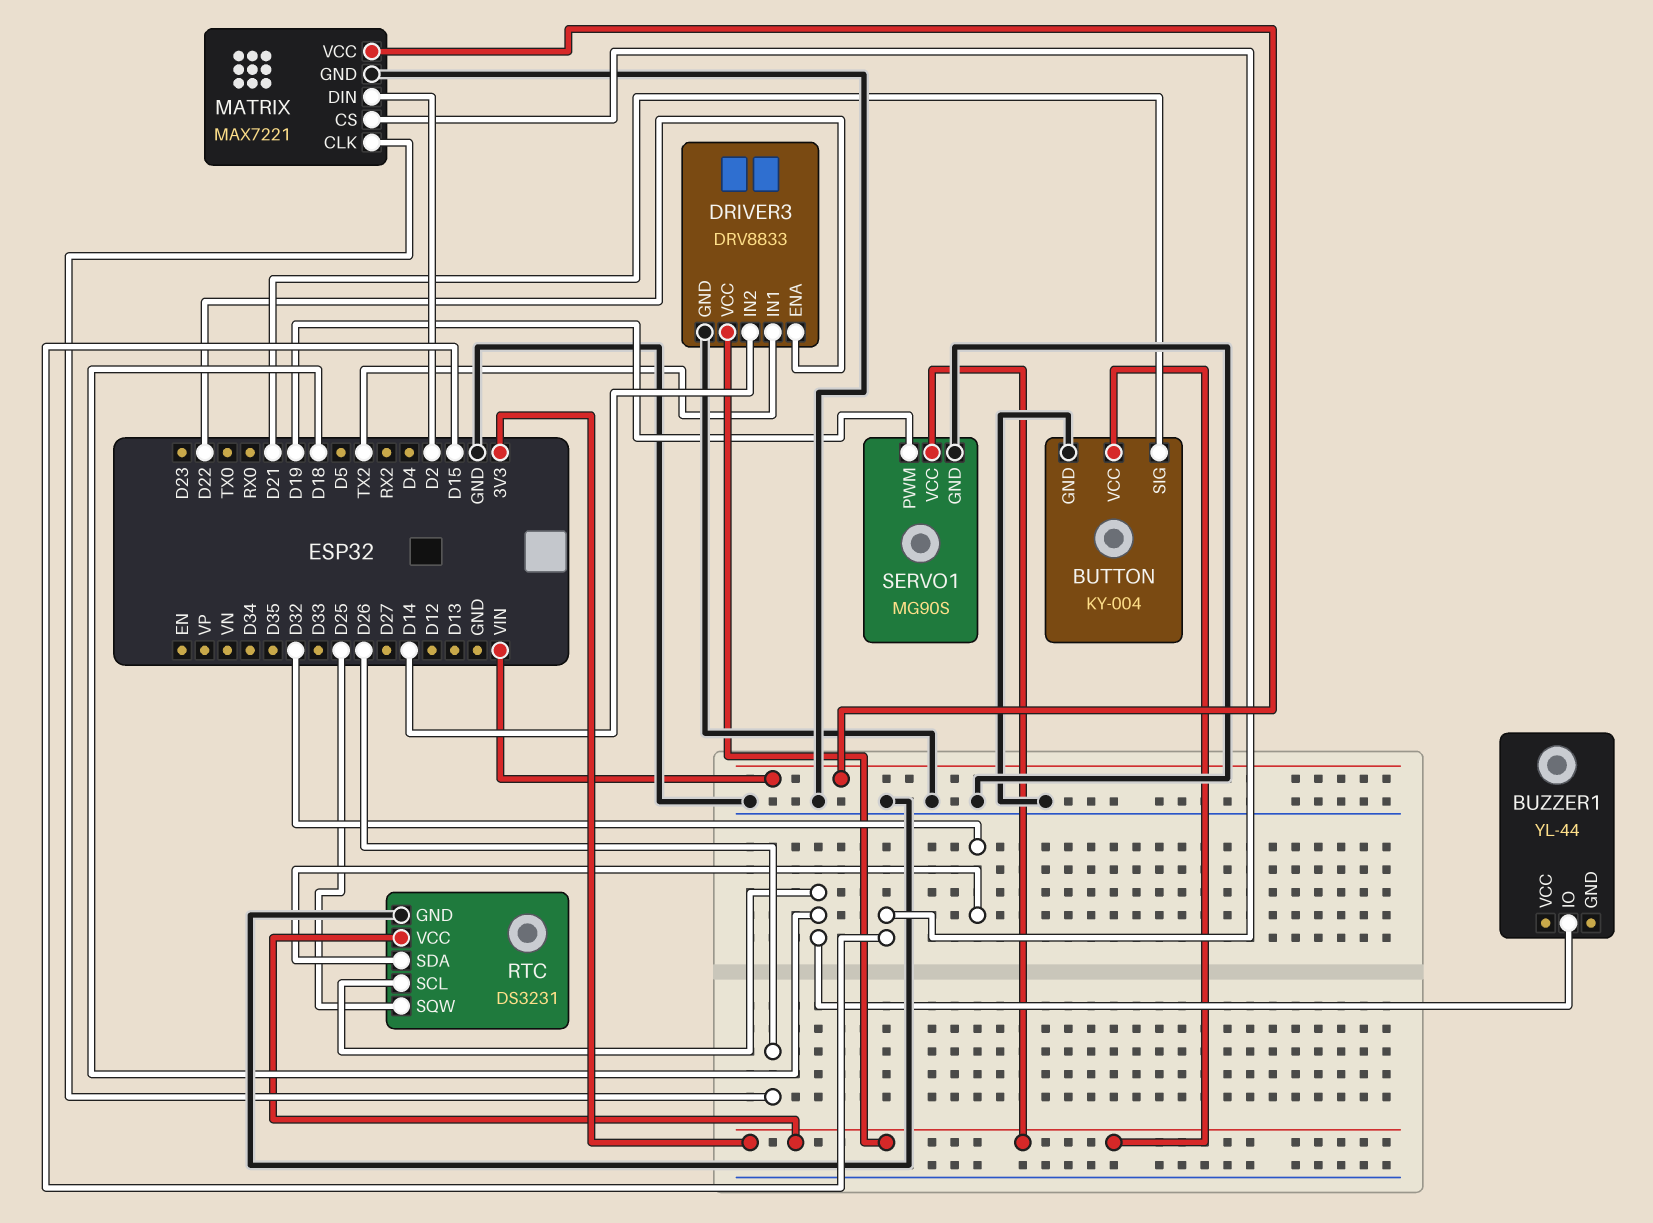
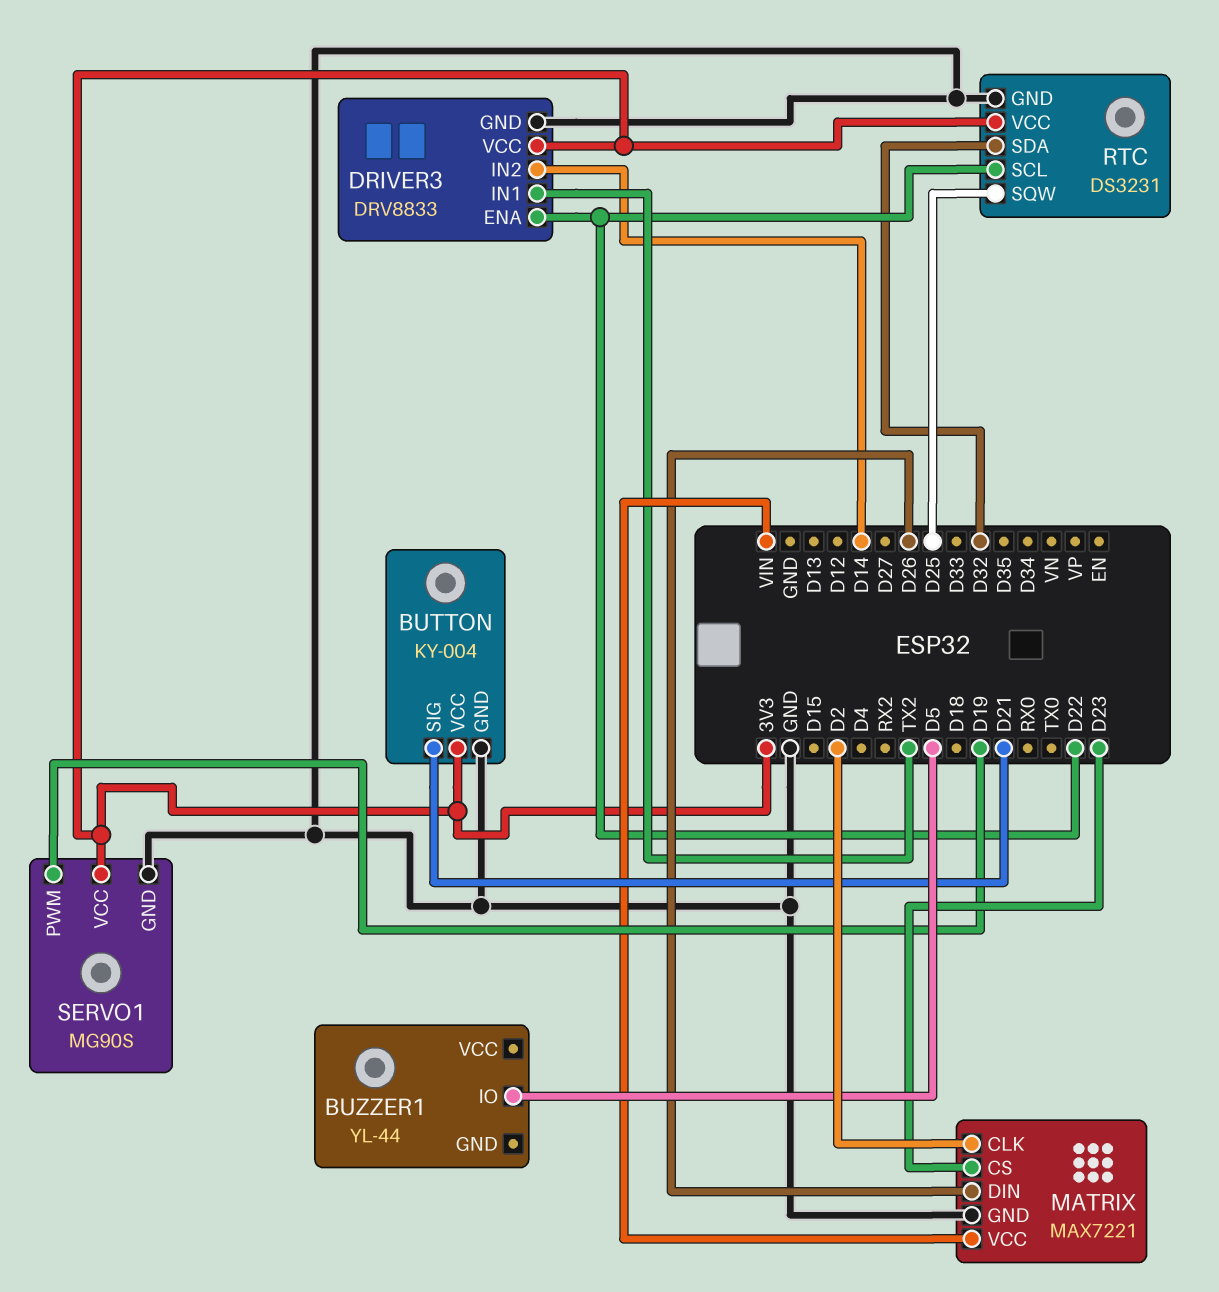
BUZZER1 pin IO: D18 -> D5
MATRIX pin CLK: D26 -> D2
MATRIX pin CS: D15 -> D23
MATRIX pin DIN: D2 -> D26
RTC pin SCL: D18 -> D22

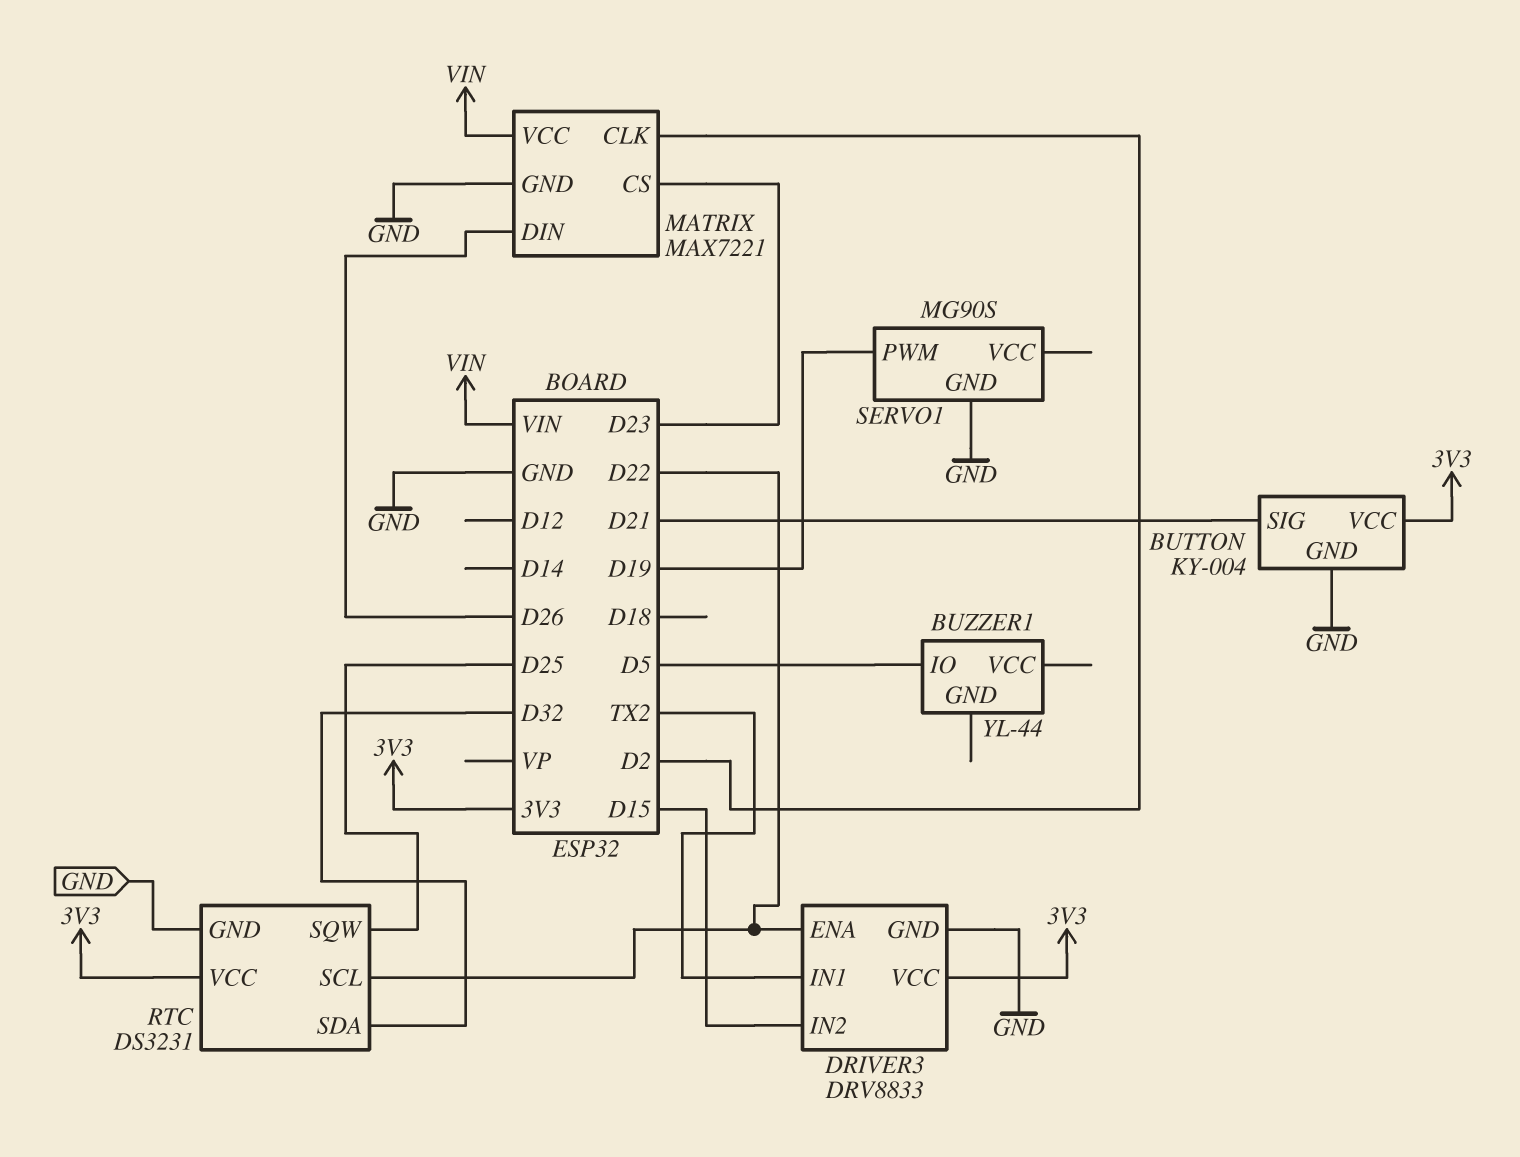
DRIVER3 pin IN2: D14 -> D15
SERVO1 pin VCC: 3V3 -> none

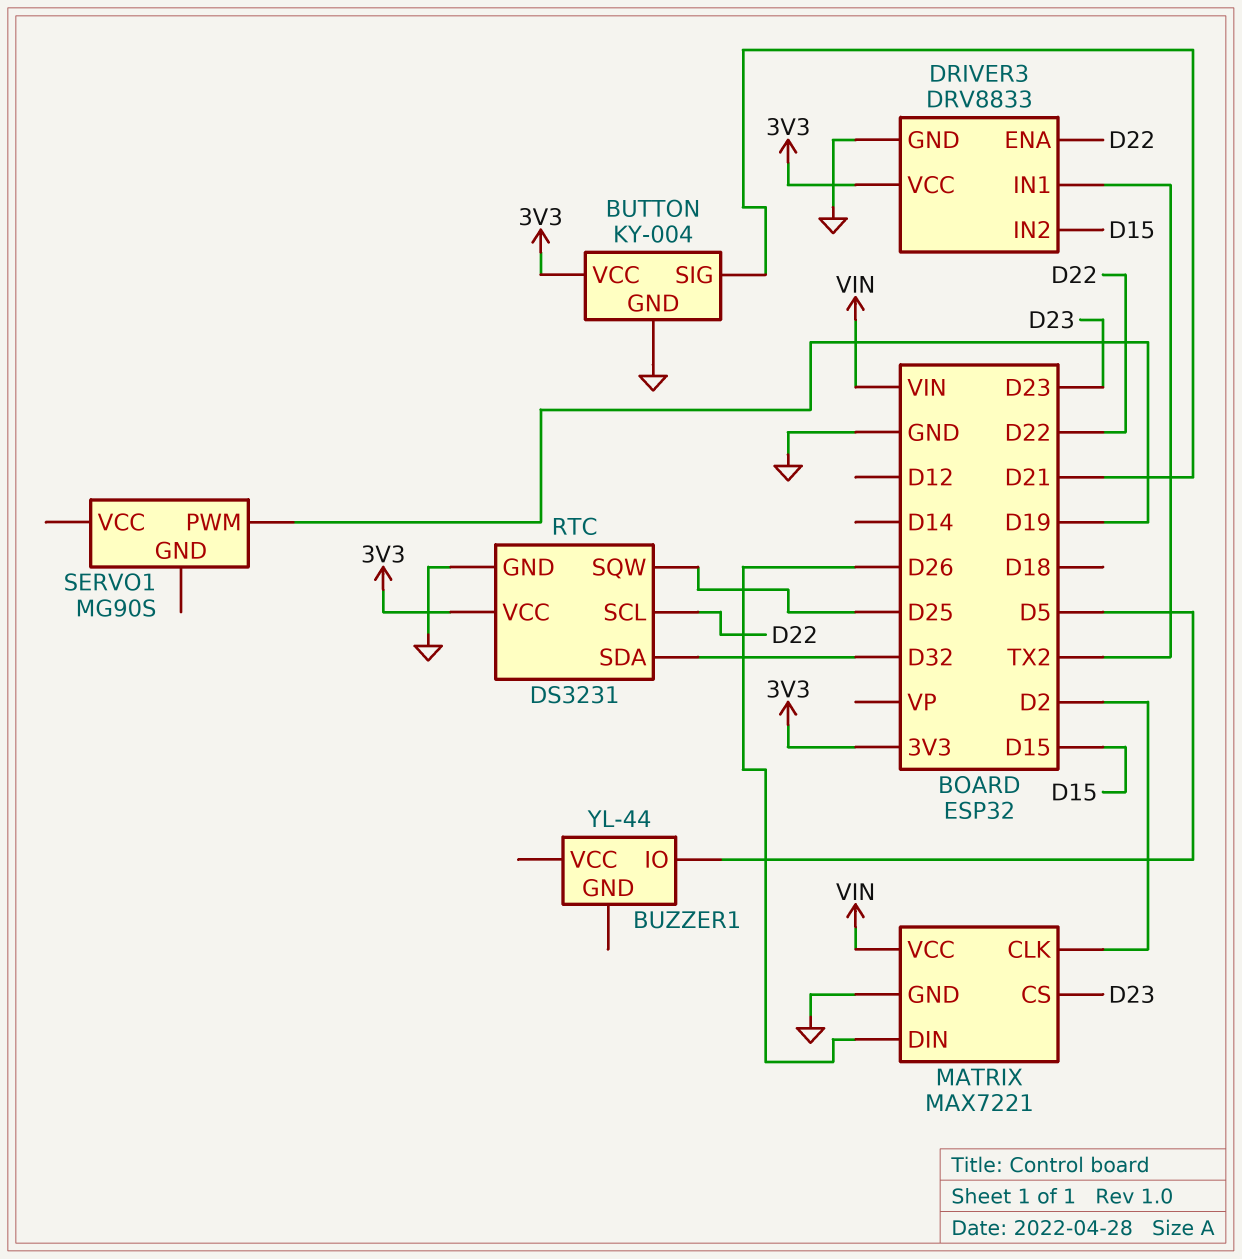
SERVO1 pin GND: GND -> none

